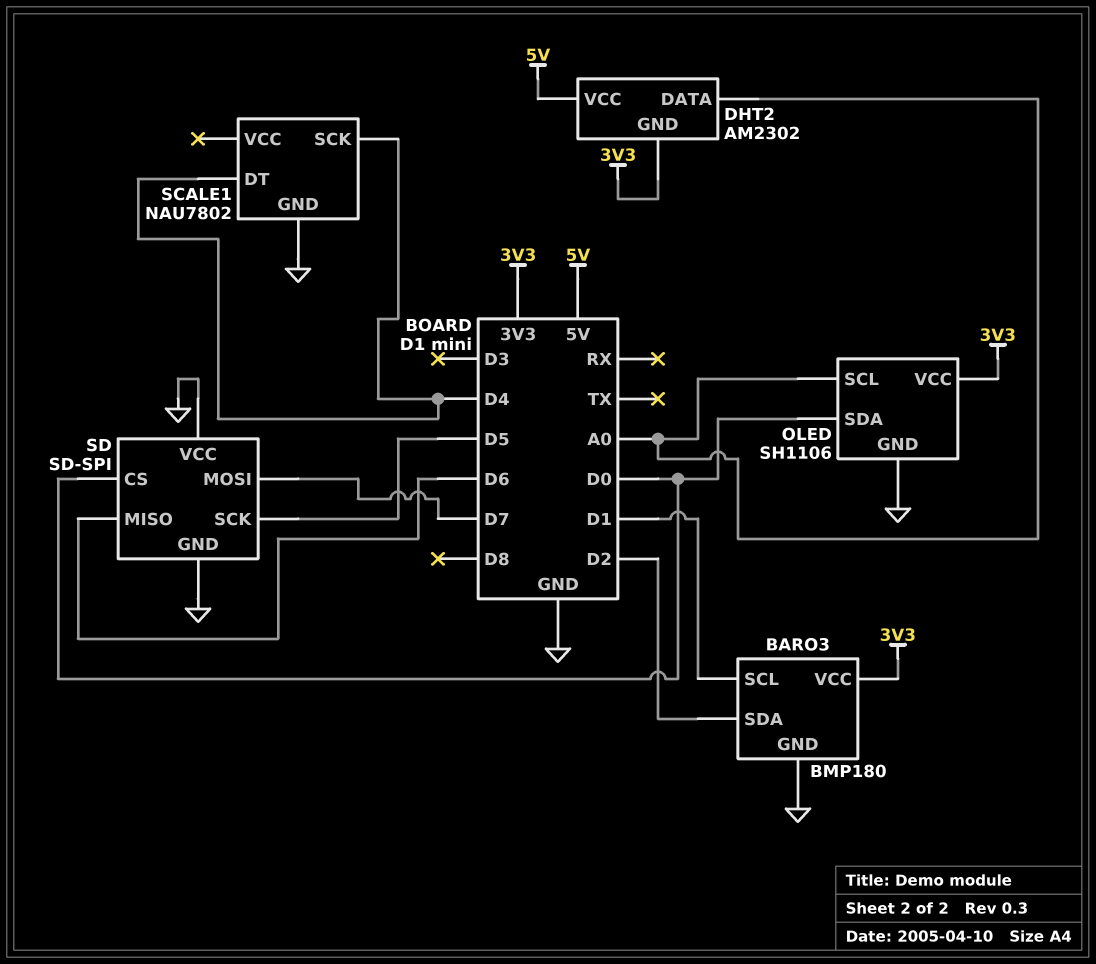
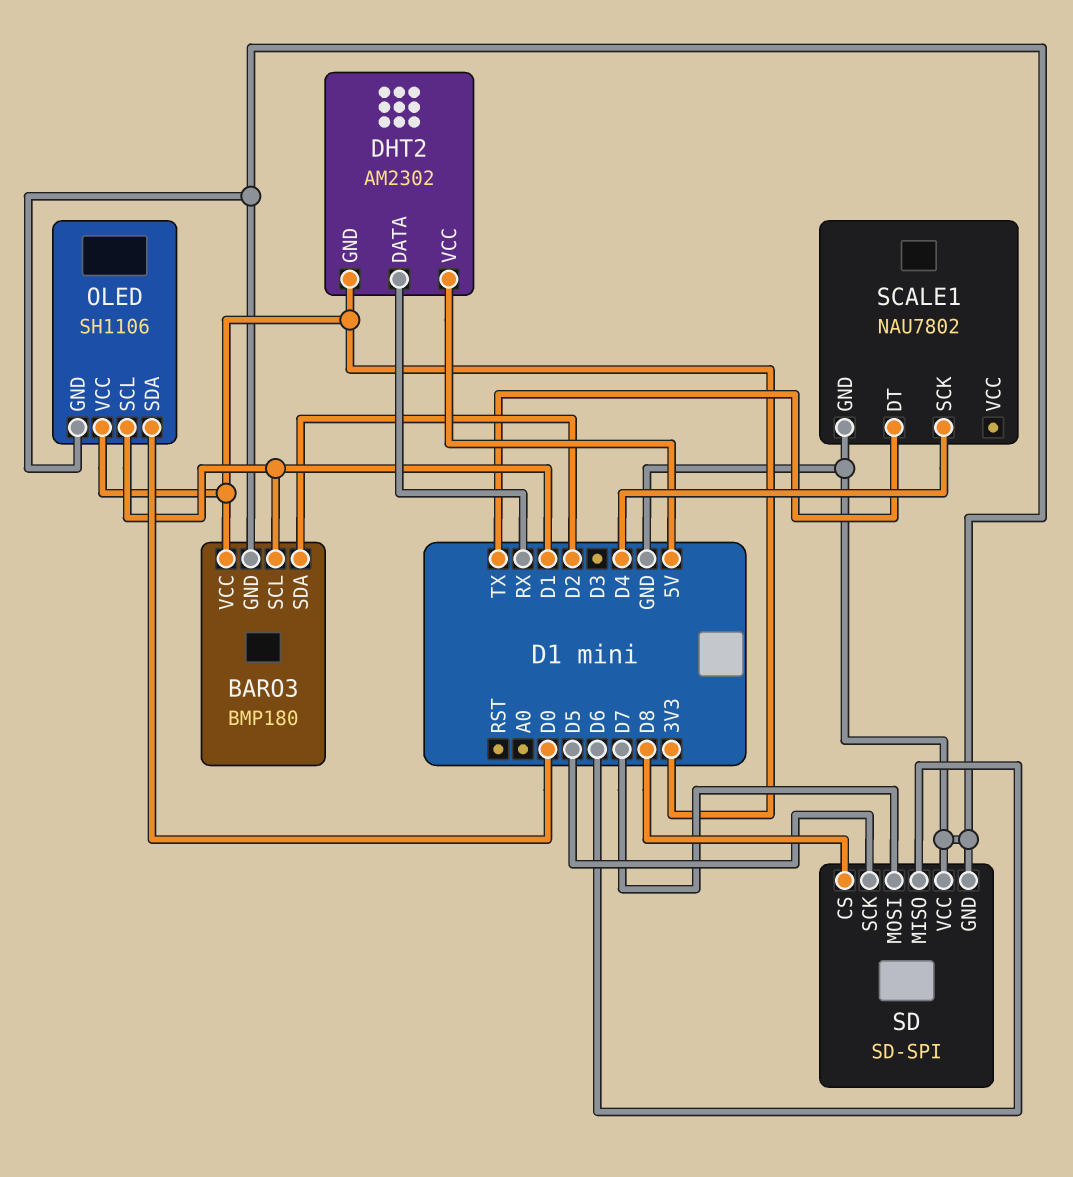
DHT2 pin DATA: A0 -> RX
OLED pin SCL: A0 -> D1
SCALE1 pin DT: D4 -> TX
SD pin CS: D0 -> D8

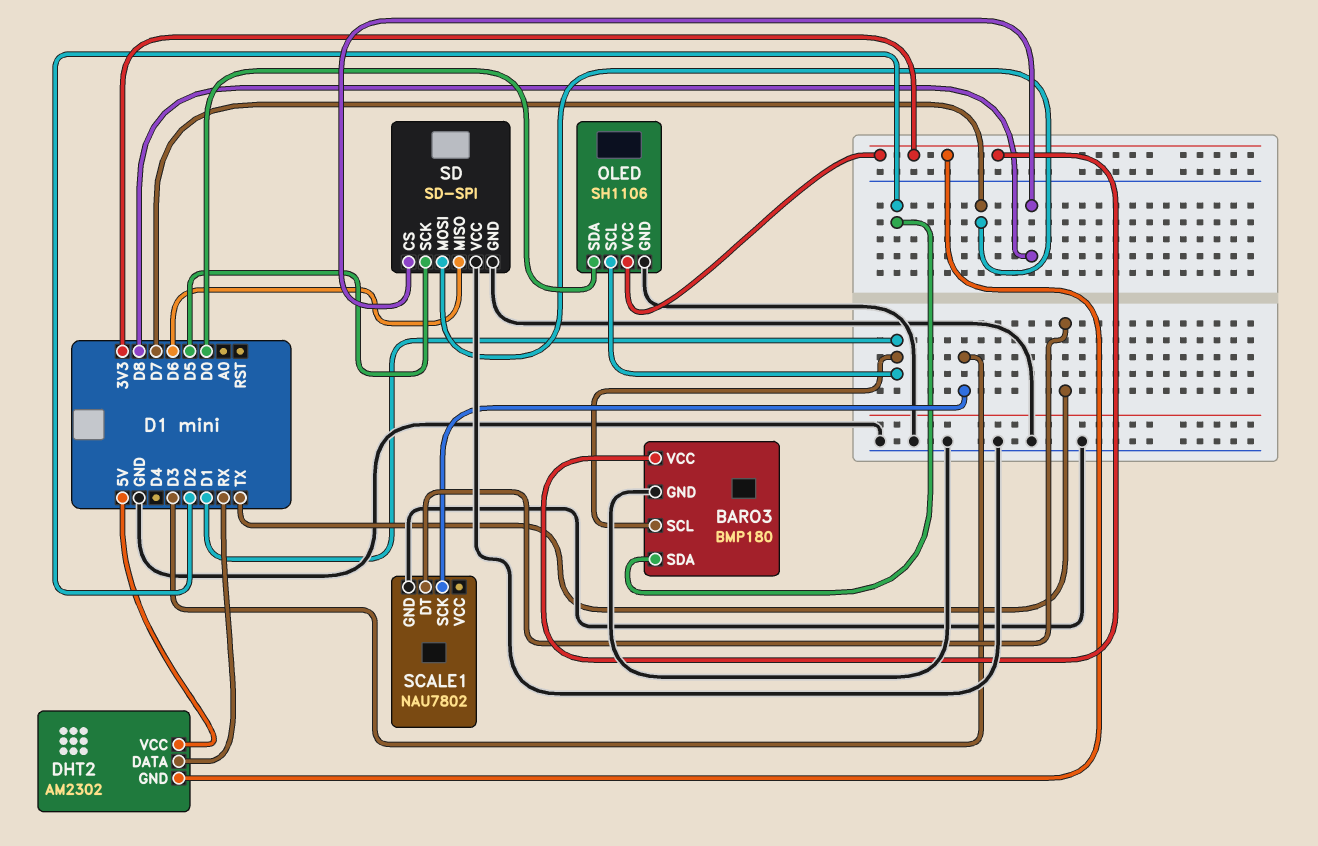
SCALE1 pin SCK: D4 -> D3

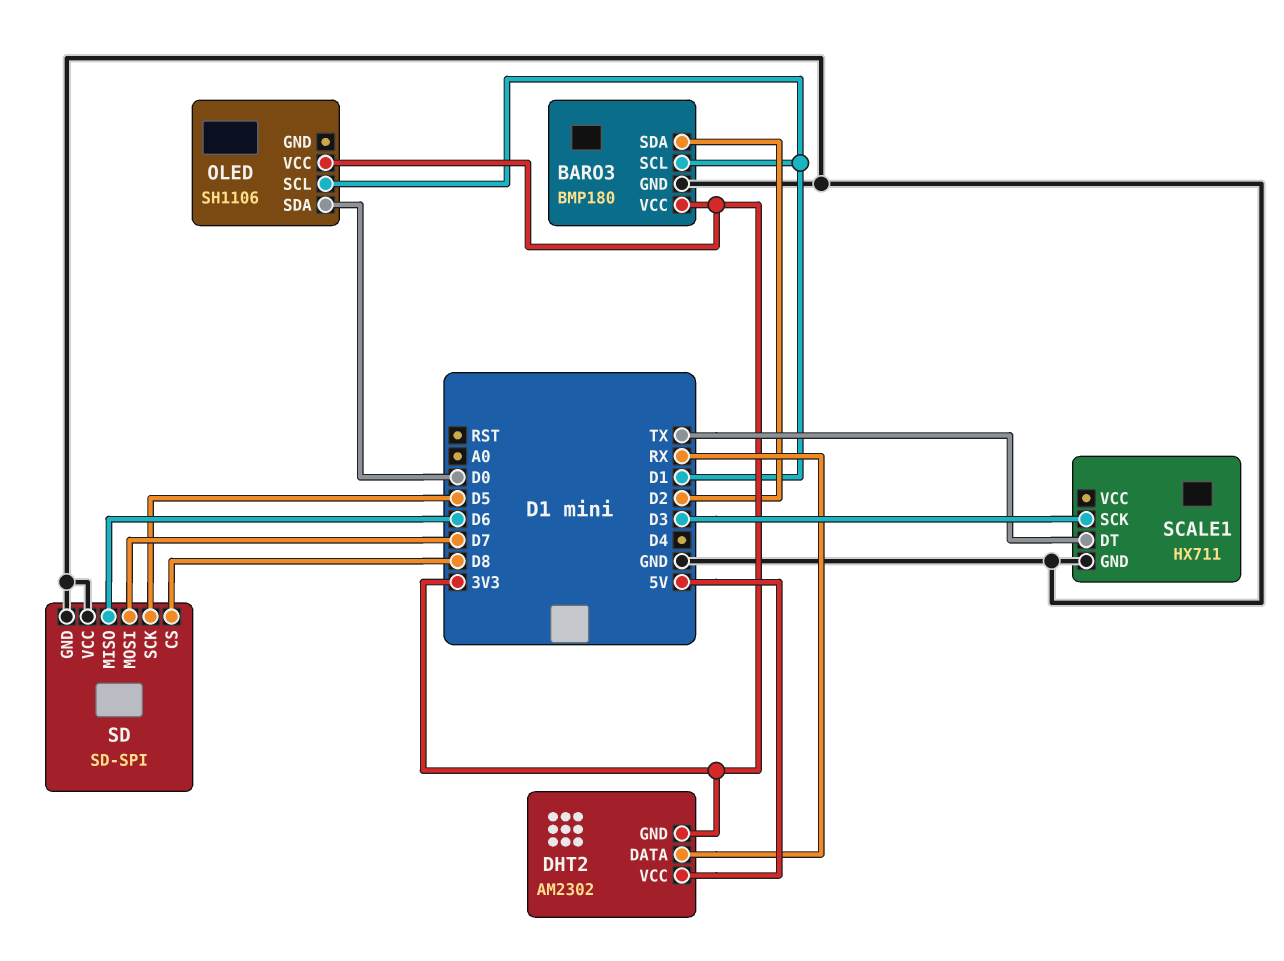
OLED pin GND: GND -> none
SCALE1: NAU7802 -> HX711

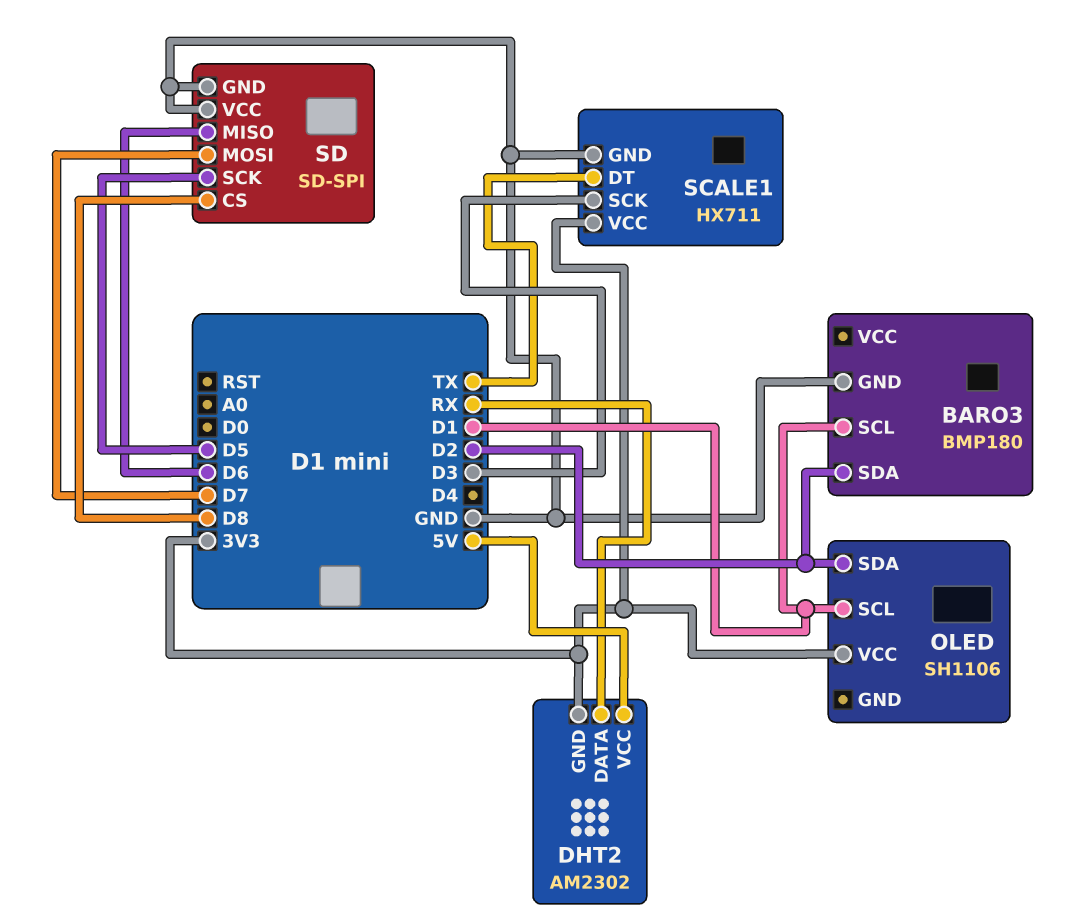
BARO3 pin VCC: 3V3 -> none
OLED pin SDA: D0 -> D2
SCALE1 pin VCC: none -> 3V3

